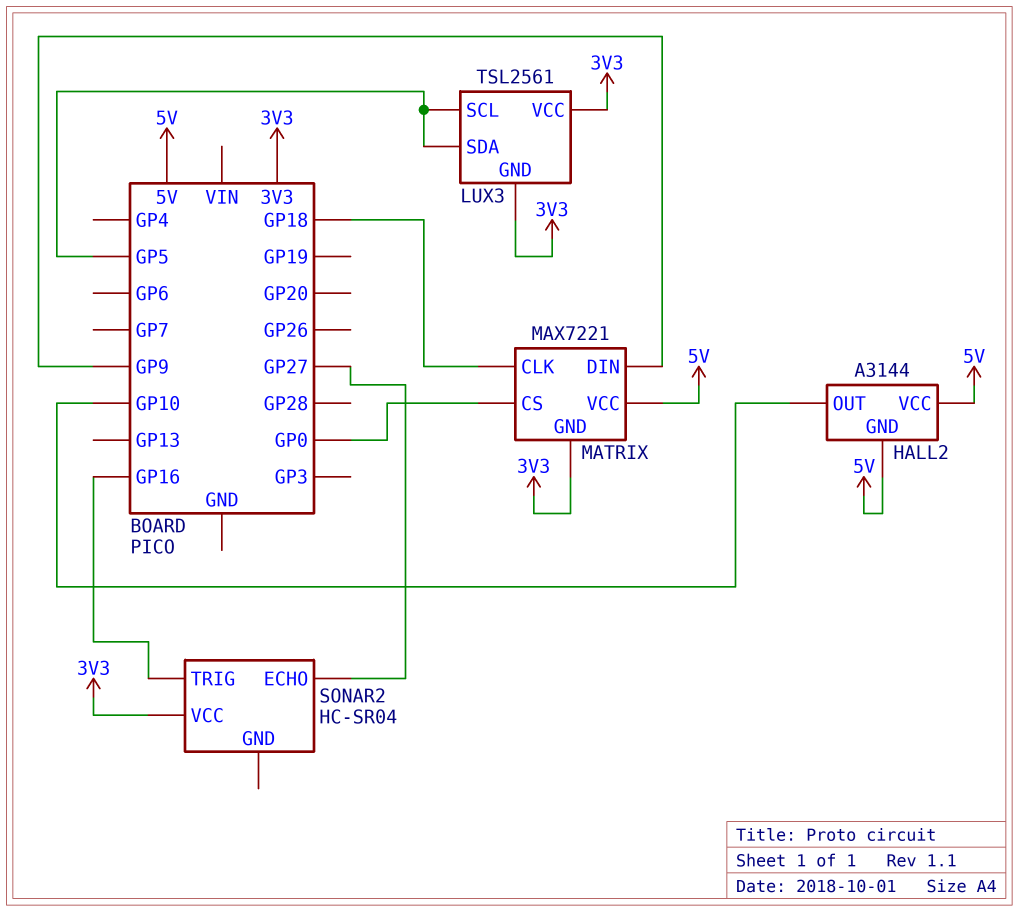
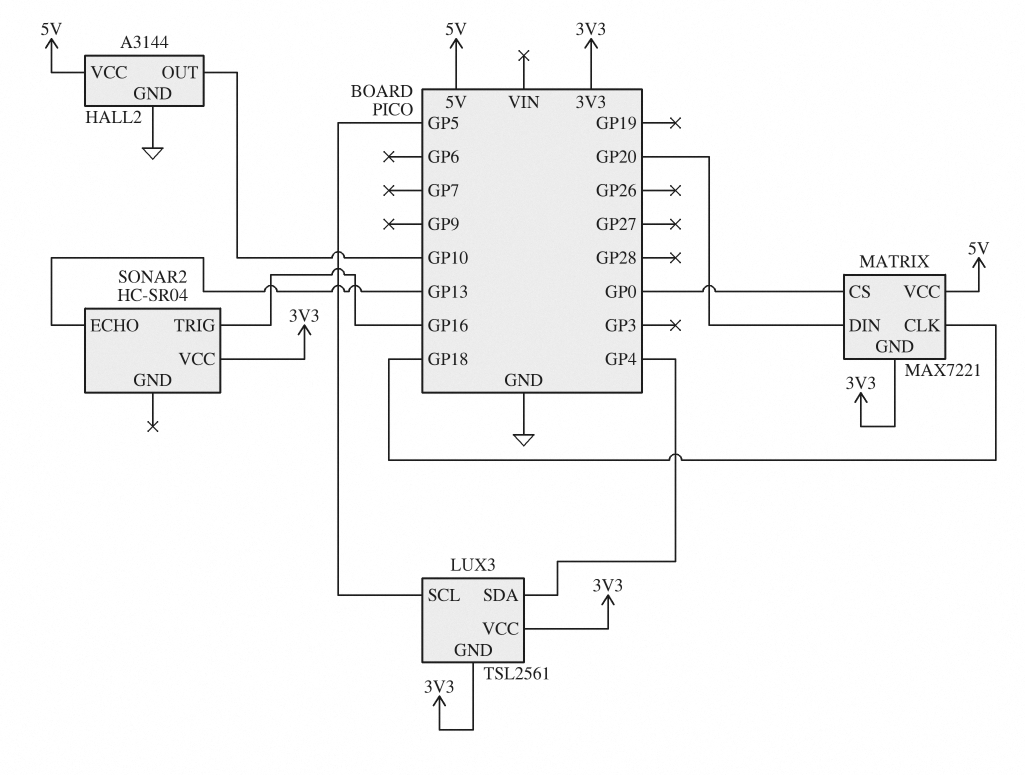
HALL2 pin GND: 5V -> GND
LUX3 pin SDA: GP5 -> GP4
MATRIX pin DIN: GP9 -> GP20
SONAR2 pin ECHO: GP27 -> GP13

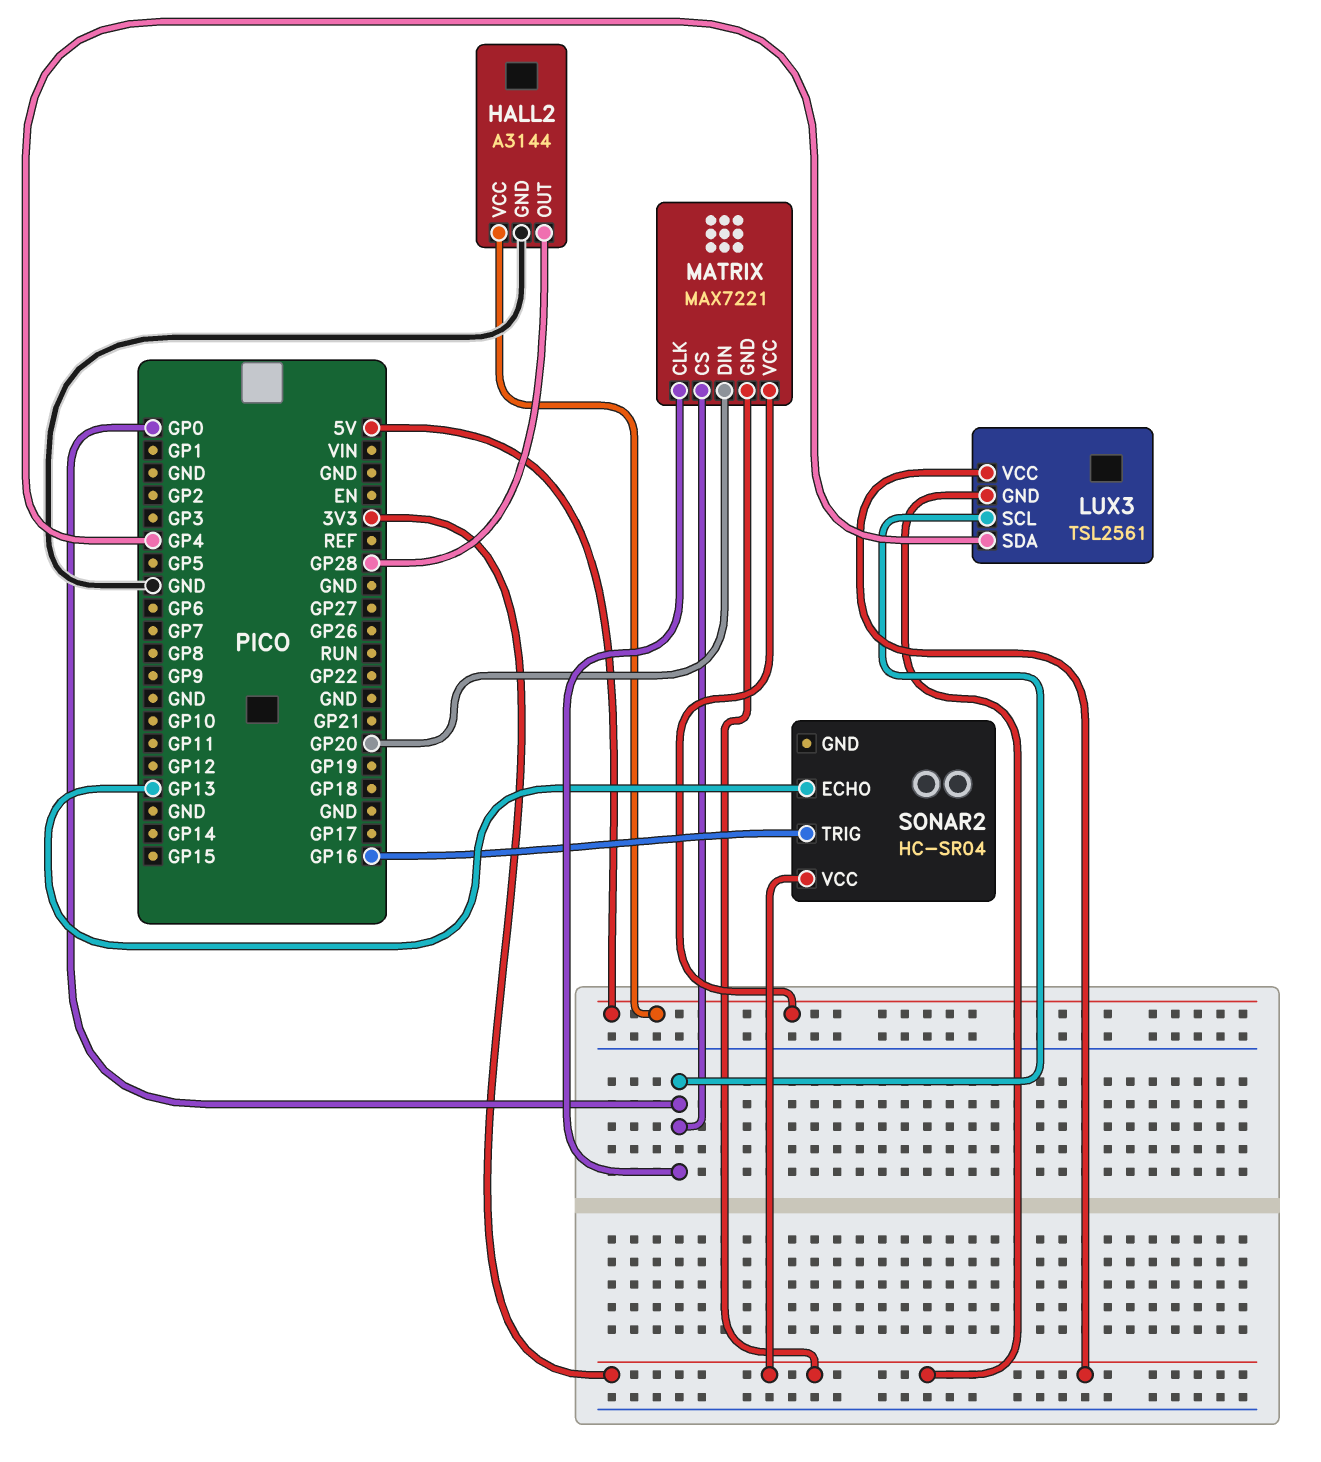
HALL2 pin OUT: GP10 -> GP28
LUX3 pin SCL: GP5 -> GP0
MATRIX pin CLK: GP18 -> GP0

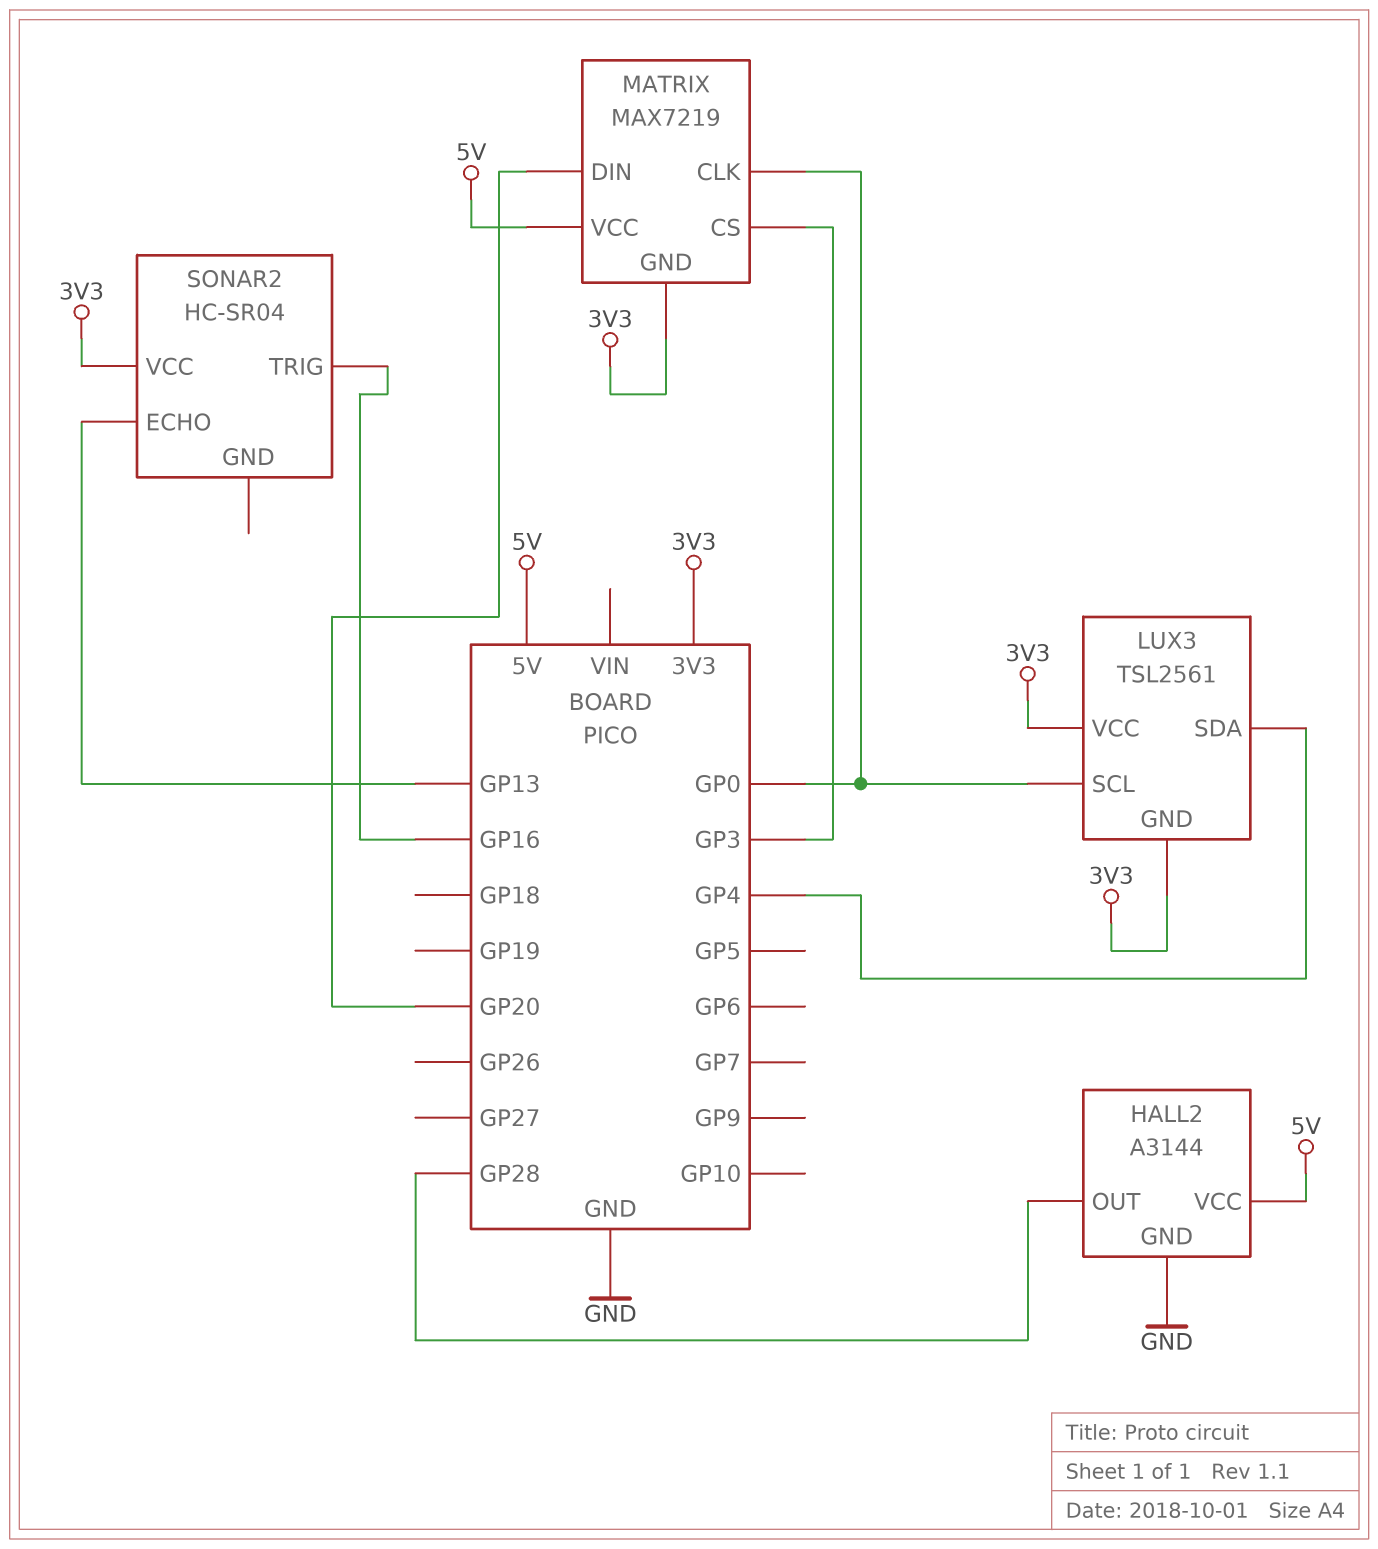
MATRIX: MAX7221 -> MAX7219
MATRIX pin CS: GP0 -> GP3

